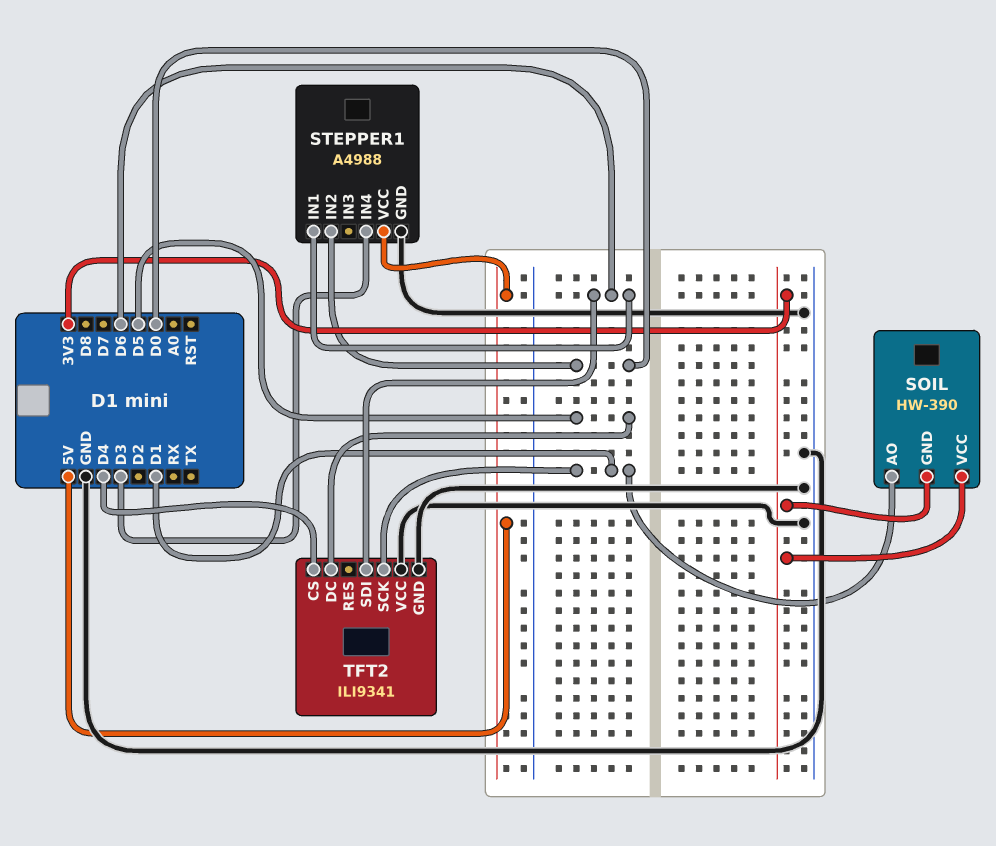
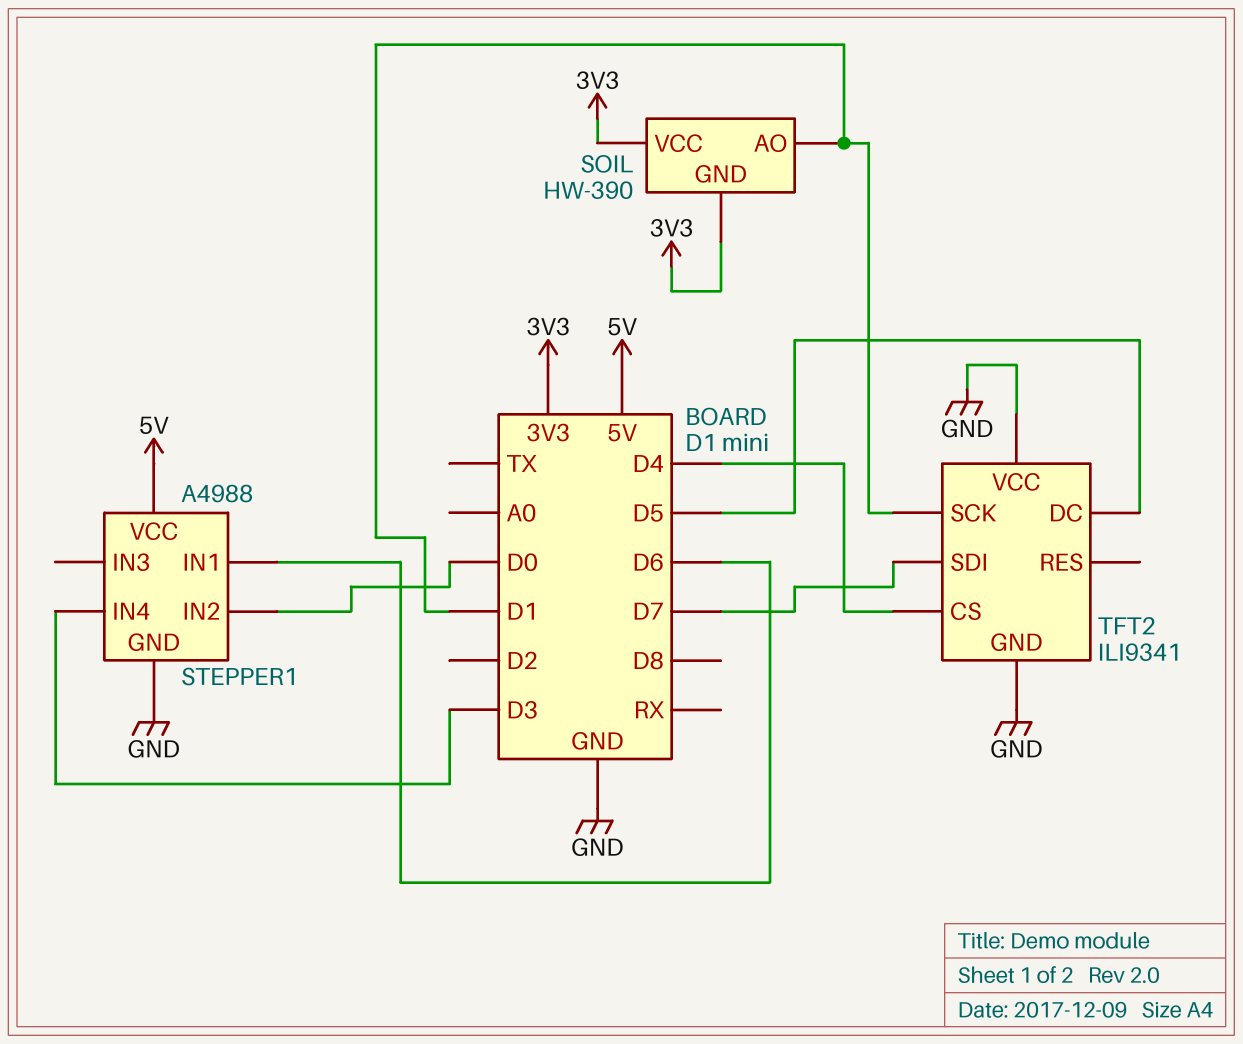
TFT2 pin SDI: D6 -> D7

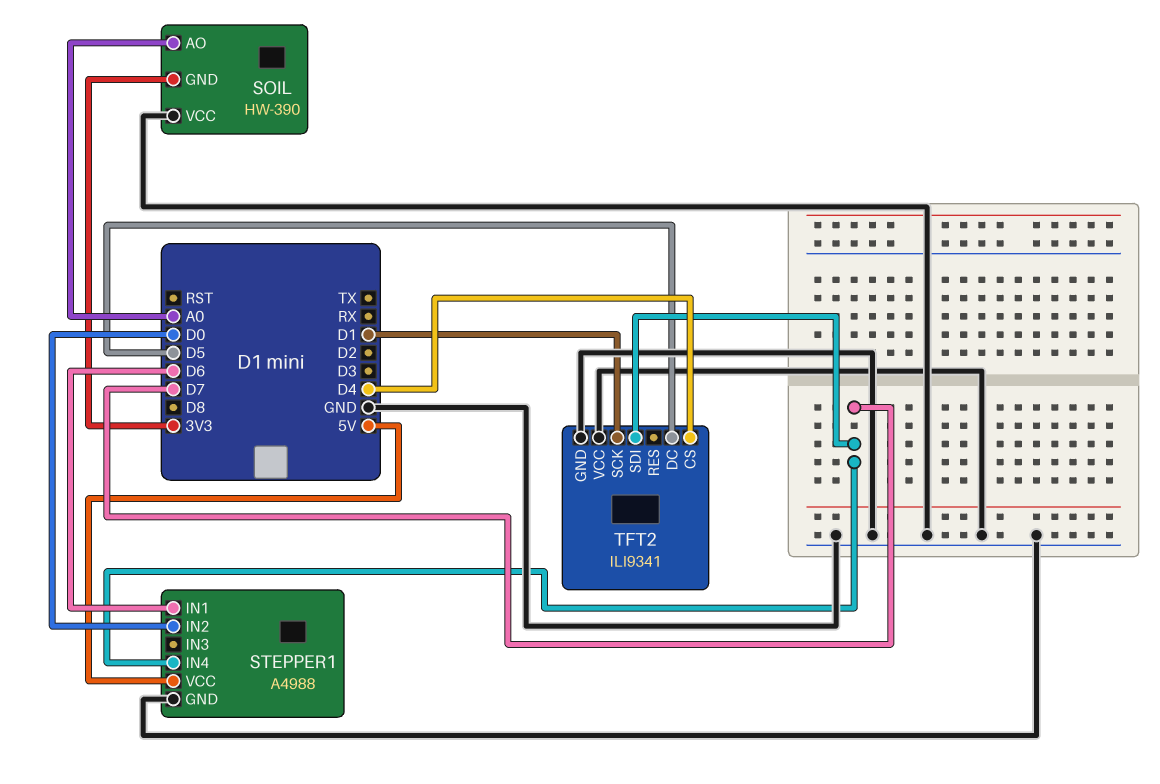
SOIL pin AO: D1 -> A0
SOIL pin VCC: 3V3 -> GND
STEPPER1 pin IN4: D3 -> D7

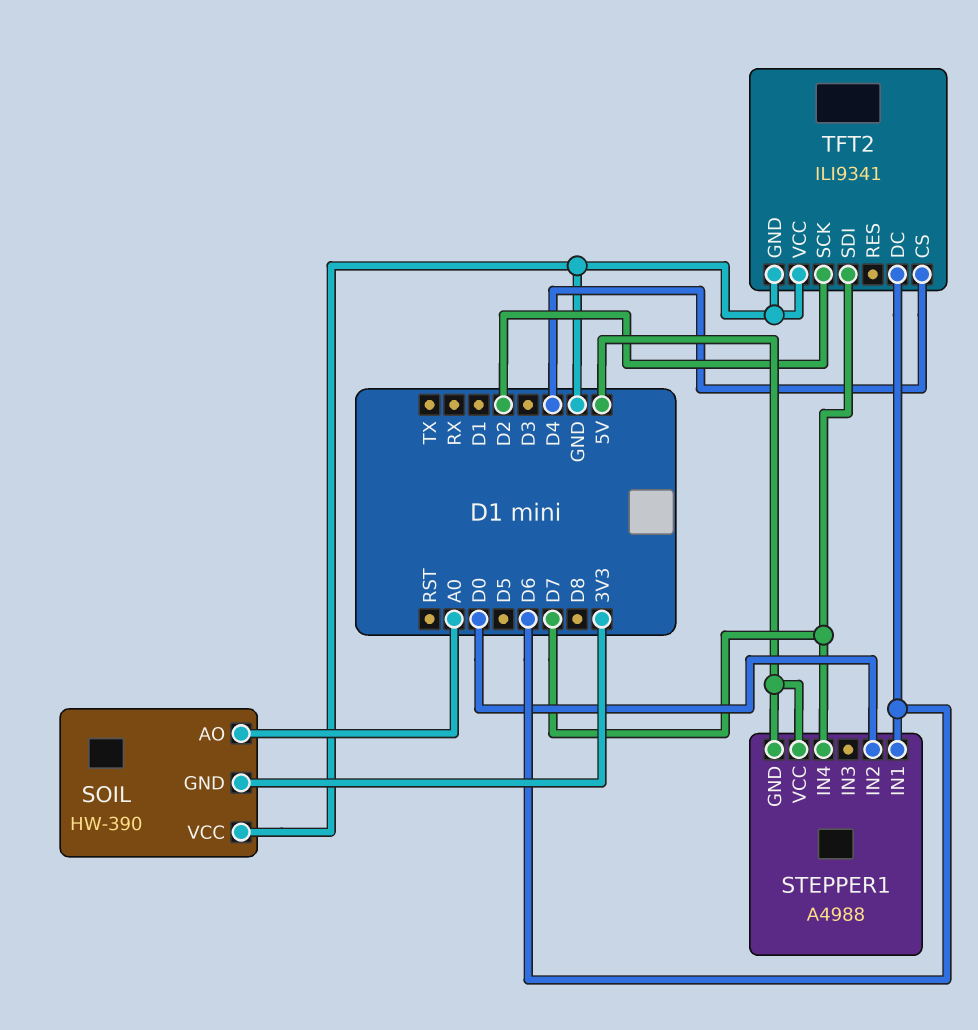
STEPPER1 pin GND: GND -> 5V
TFT2 pin DC: D5 -> D6
TFT2 pin SCK: D1 -> D2

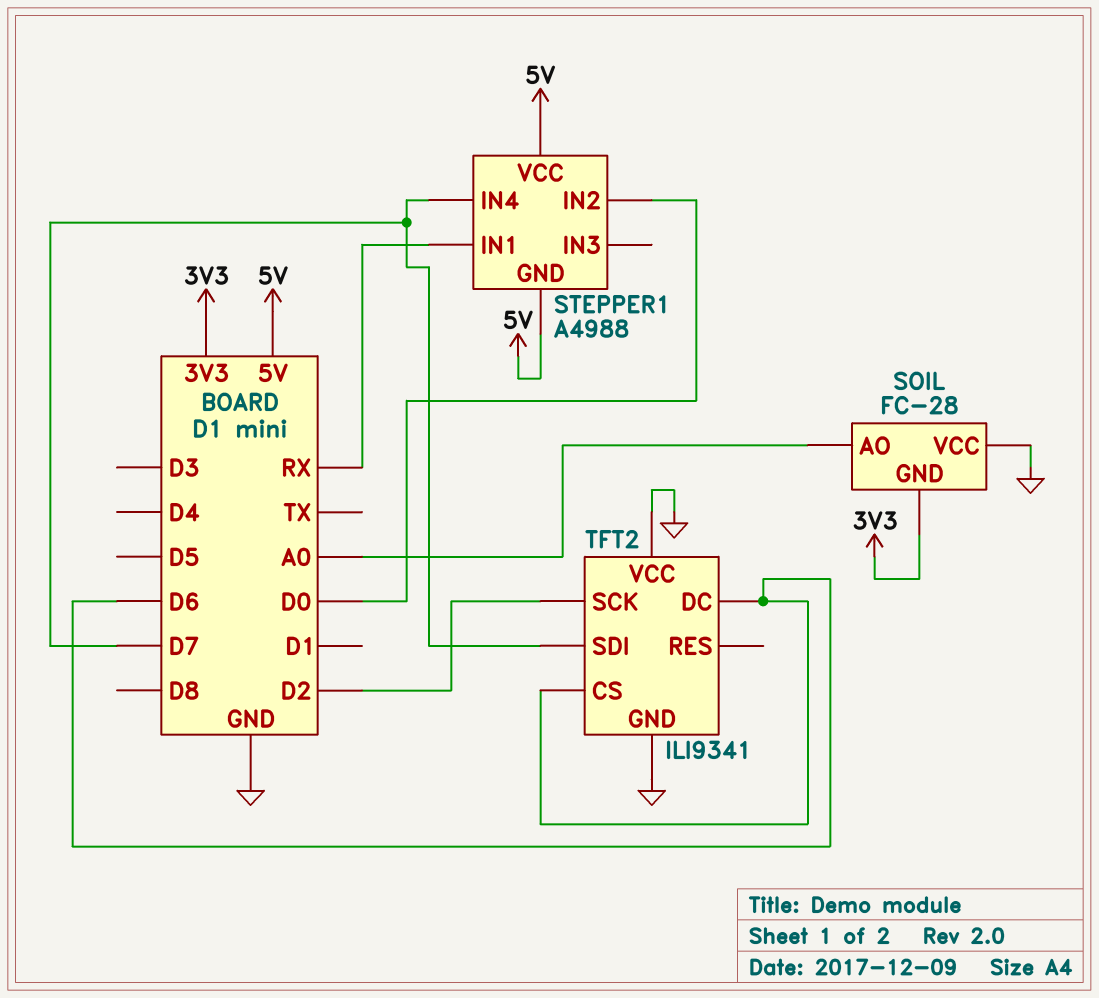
SOIL: HW-390 -> FC-28
STEPPER1 pin IN1: D6 -> RX
TFT2 pin CS: D4 -> D6

